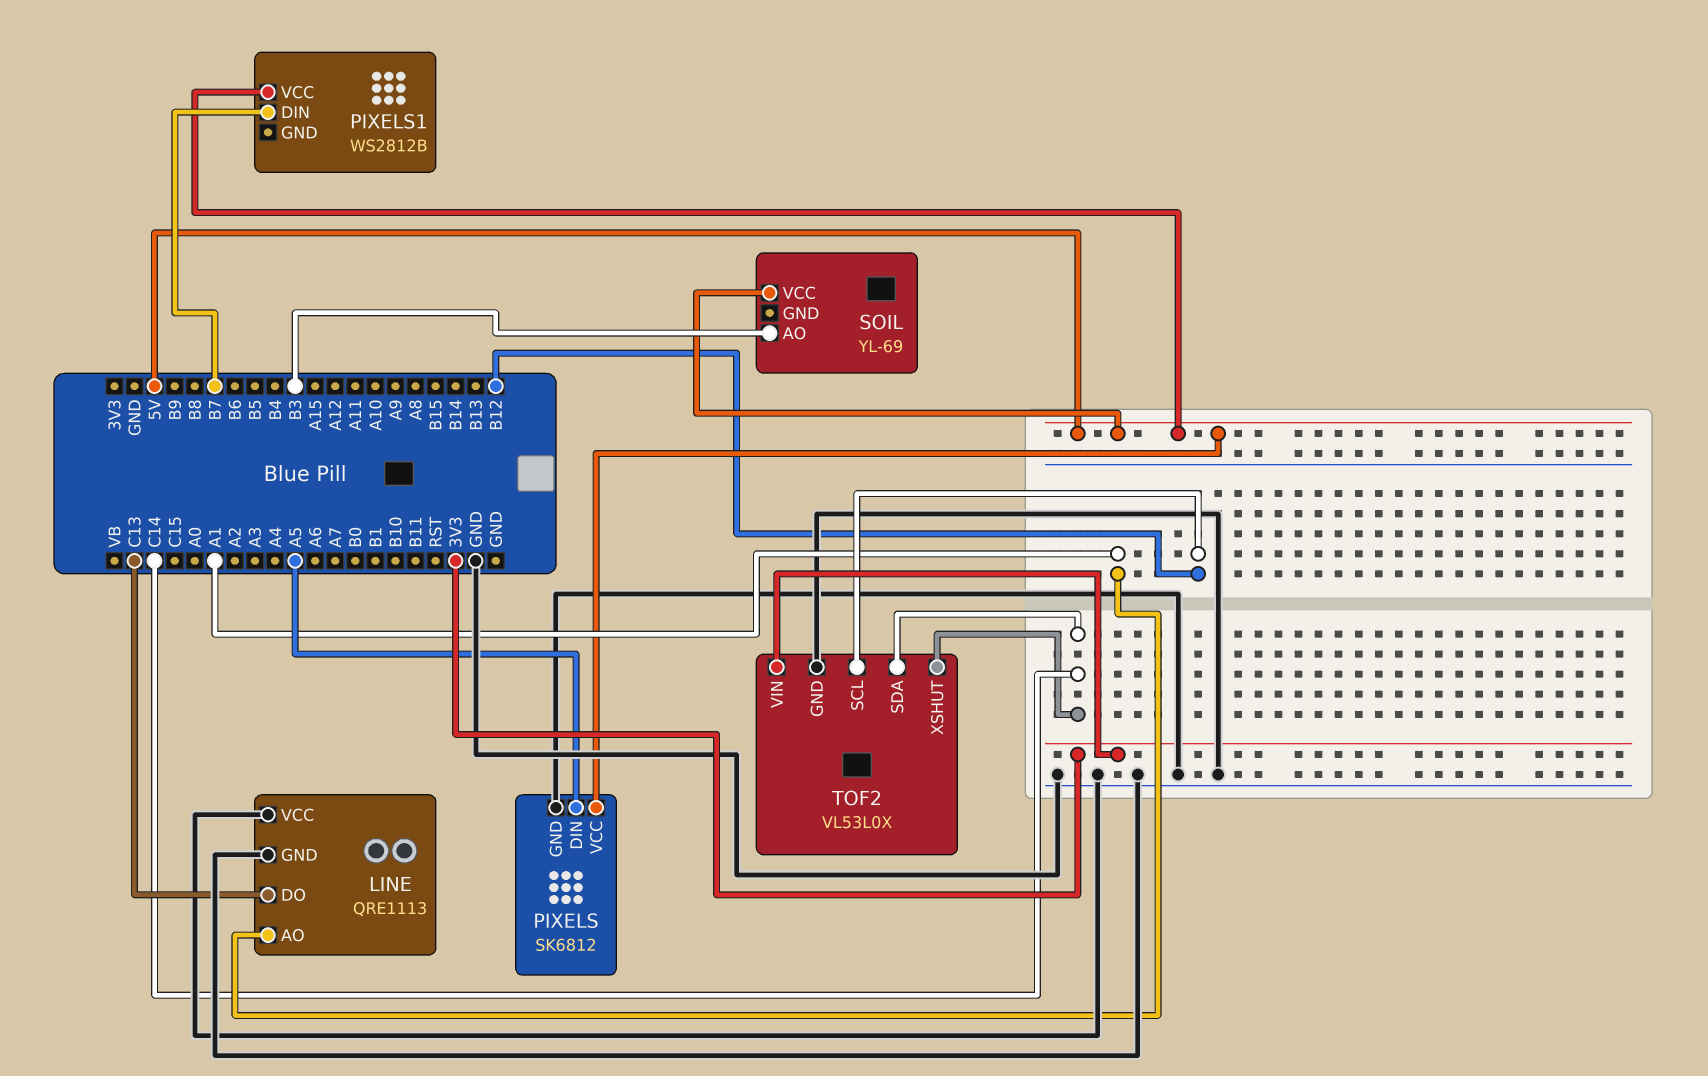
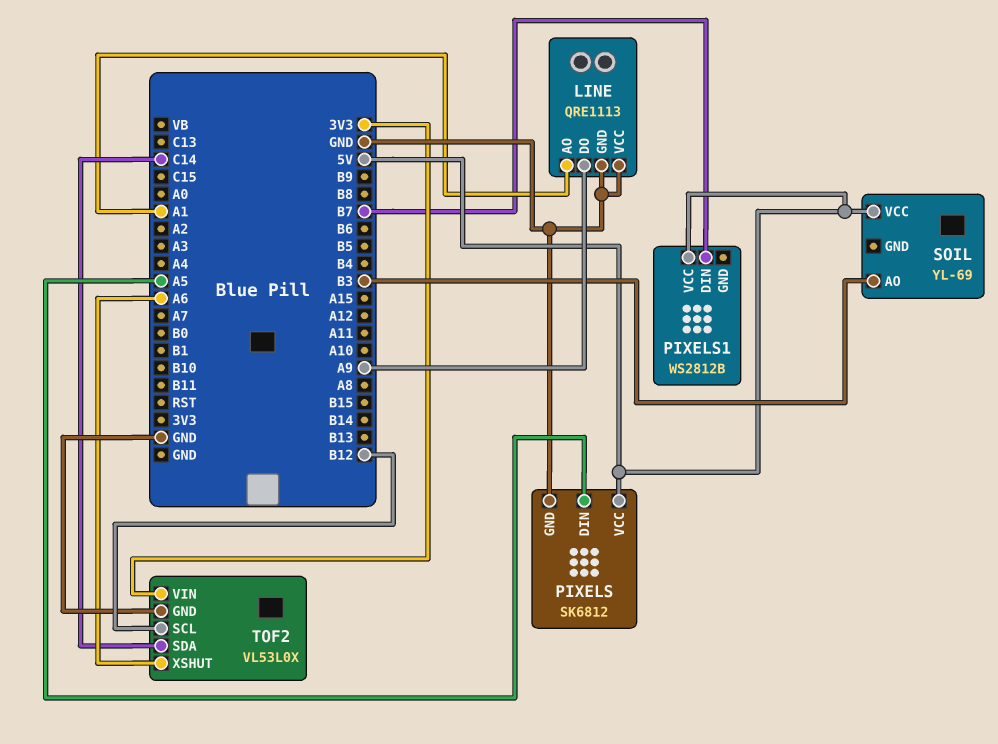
LINE pin DO: C13 -> A9
TOF2 pin XSHUT: C14 -> A6

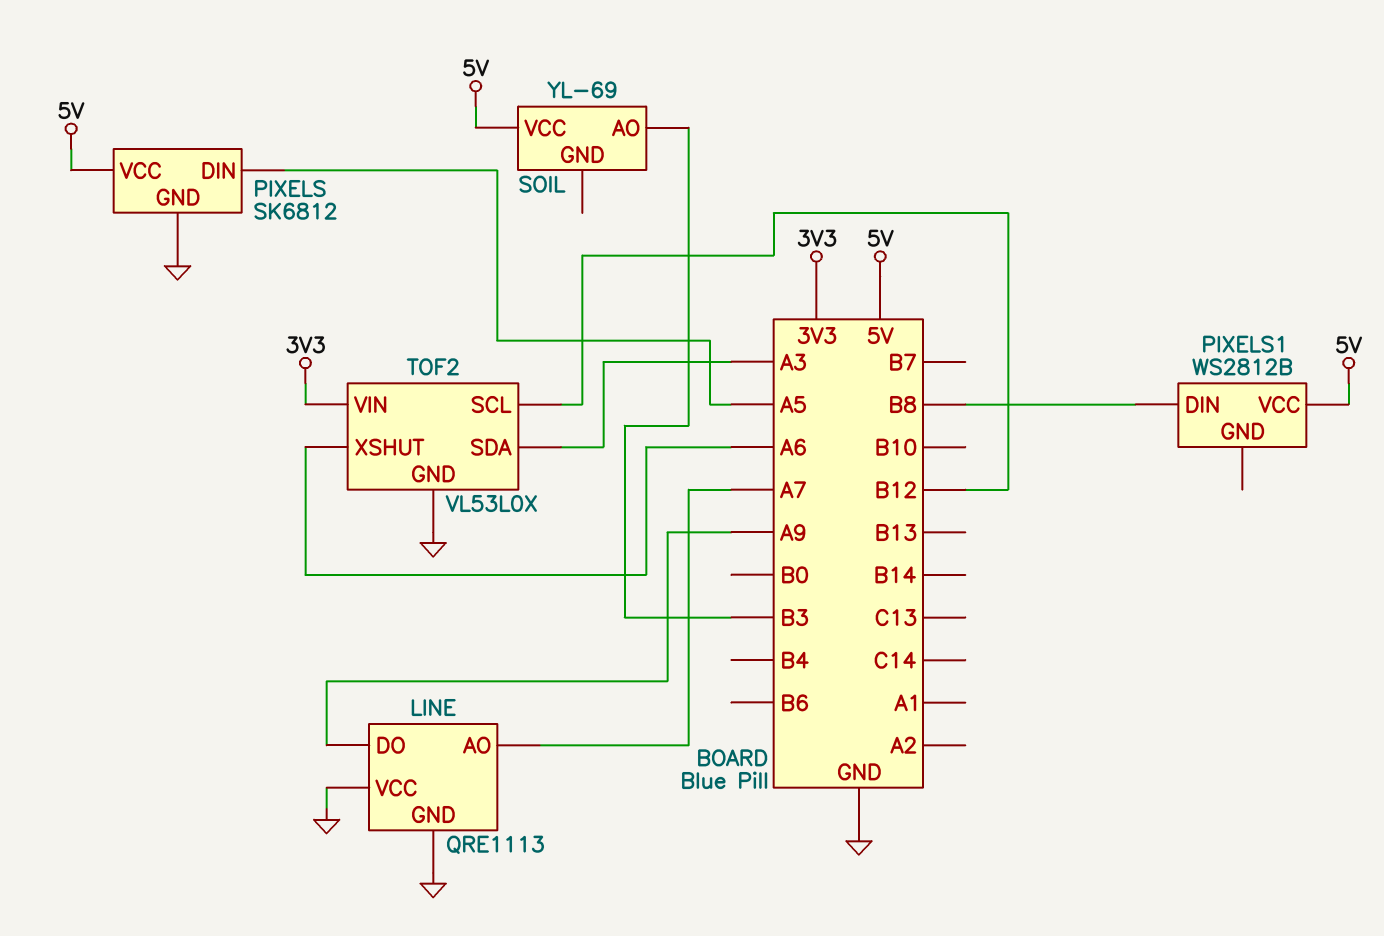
LINE pin AO: A1 -> A7
PIXELS1 pin DIN: B7 -> B8
TOF2 pin SDA: C14 -> A3

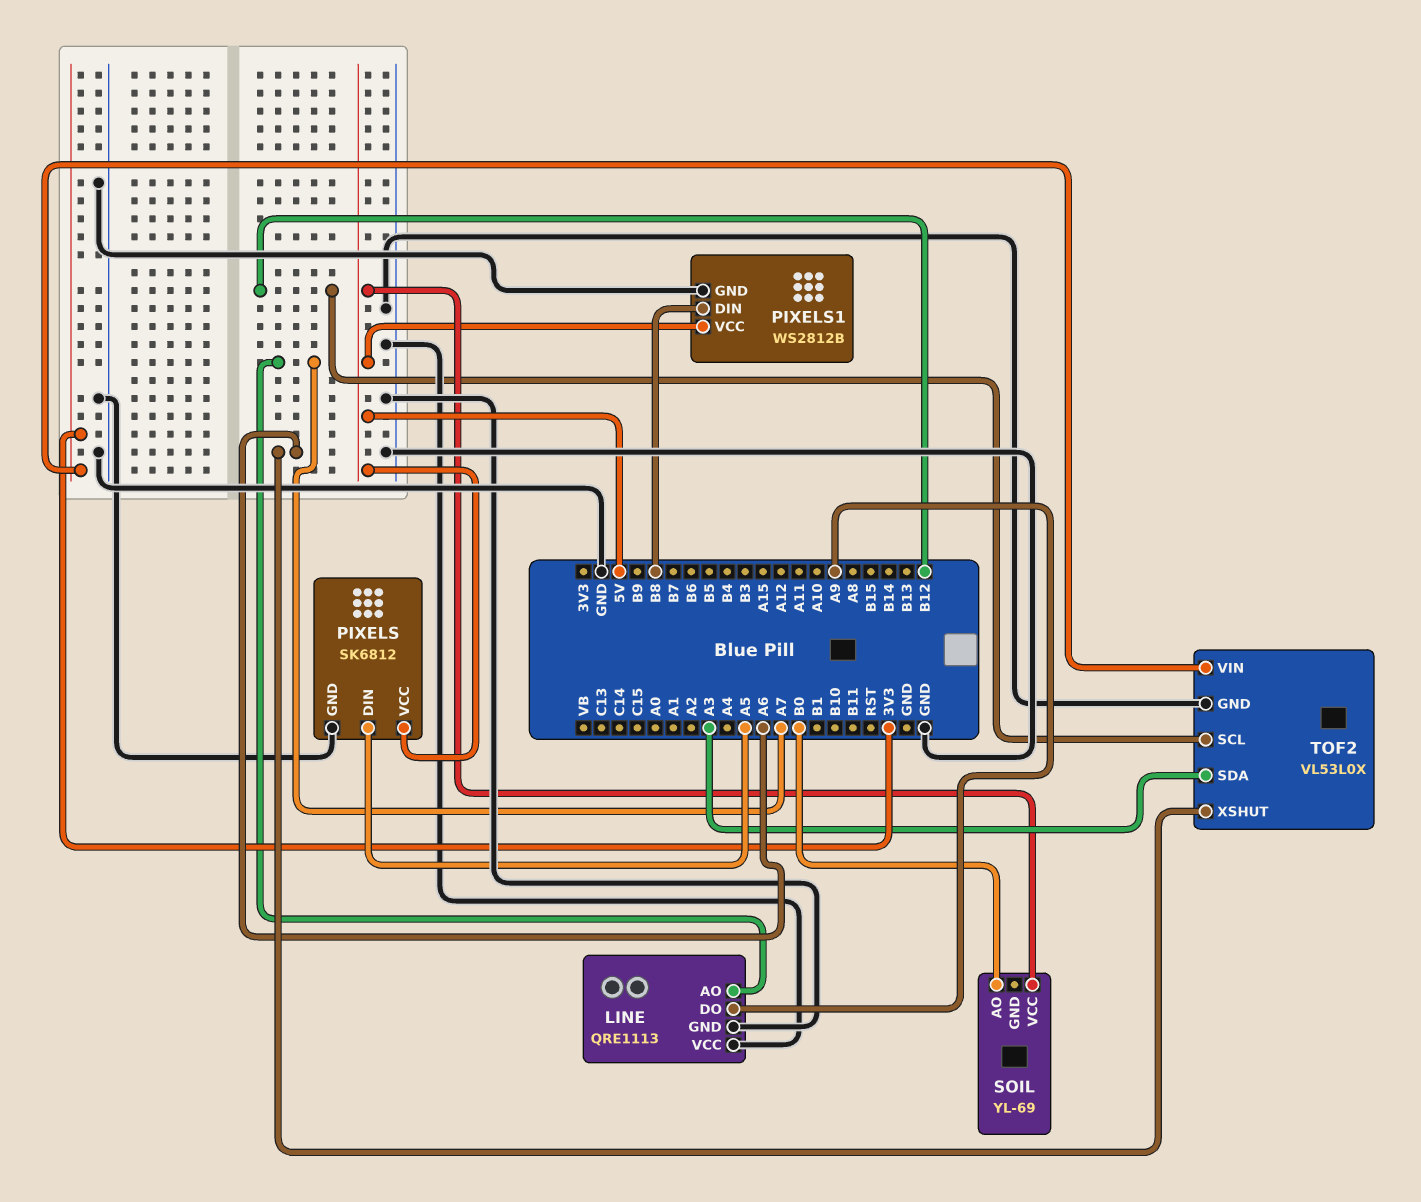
PIXELS1 pin GND: none -> GND
SOIL pin AO: B3 -> B0

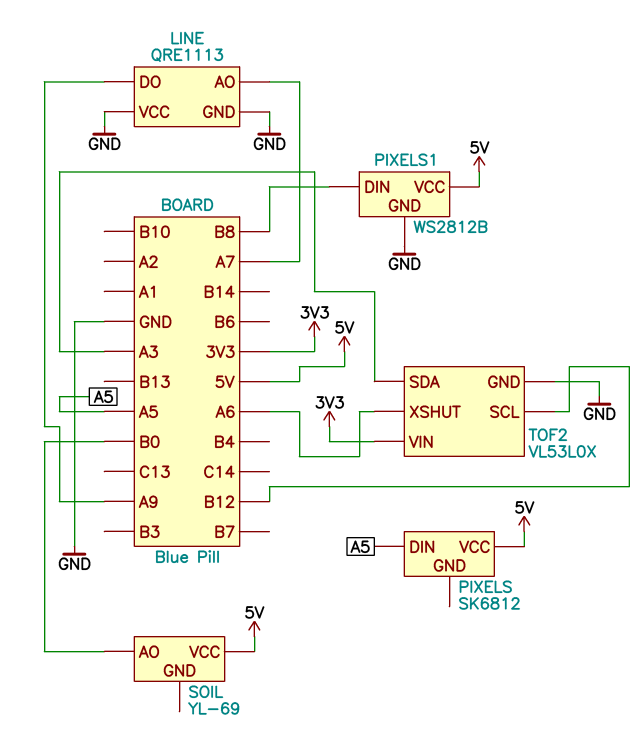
PIXELS pin GND: GND -> none

